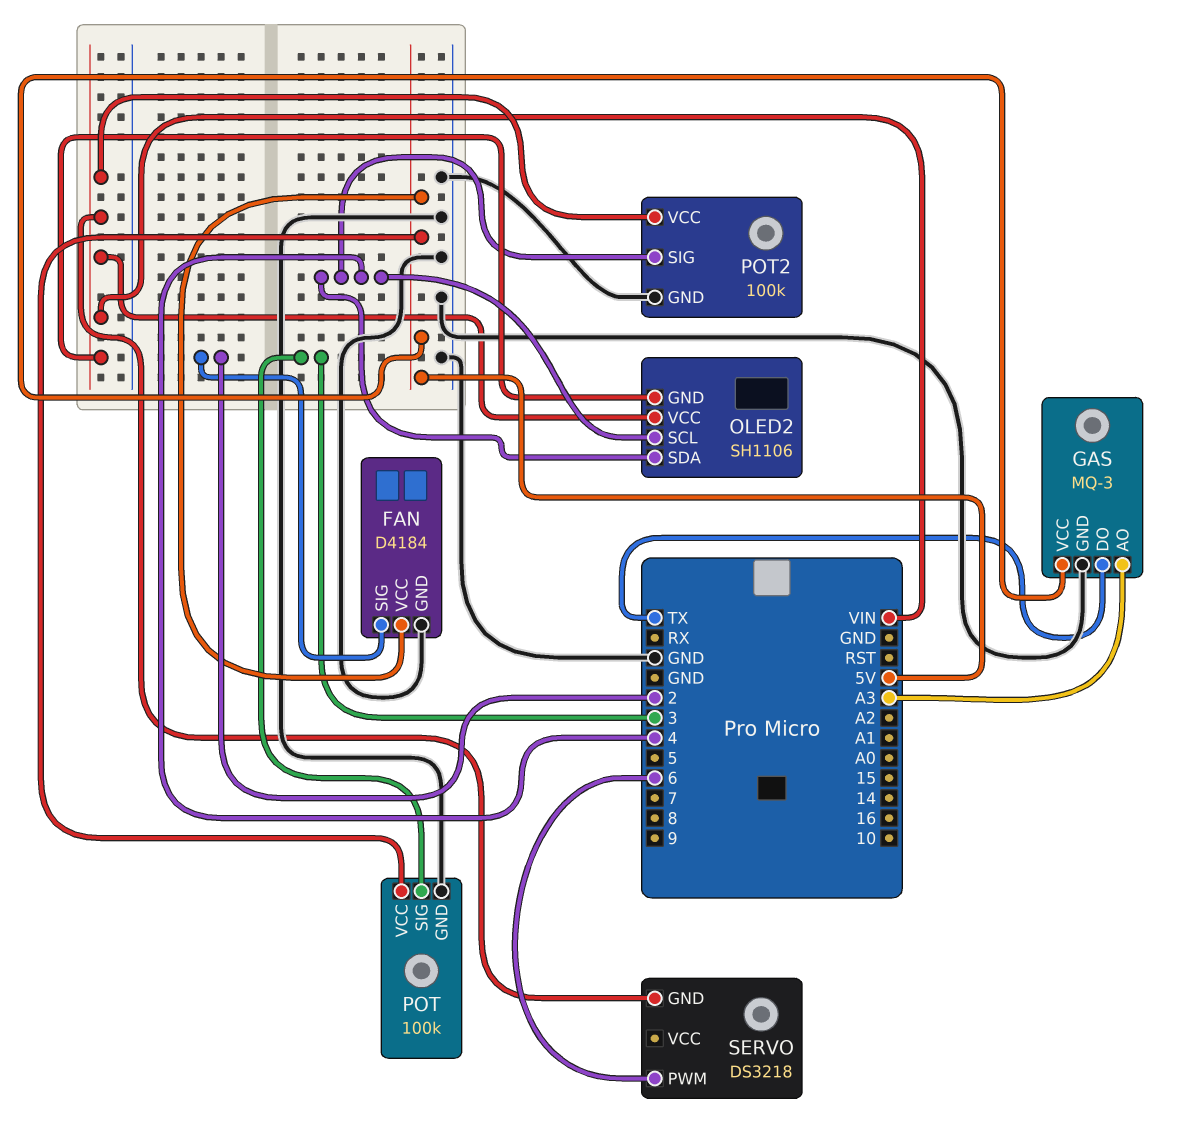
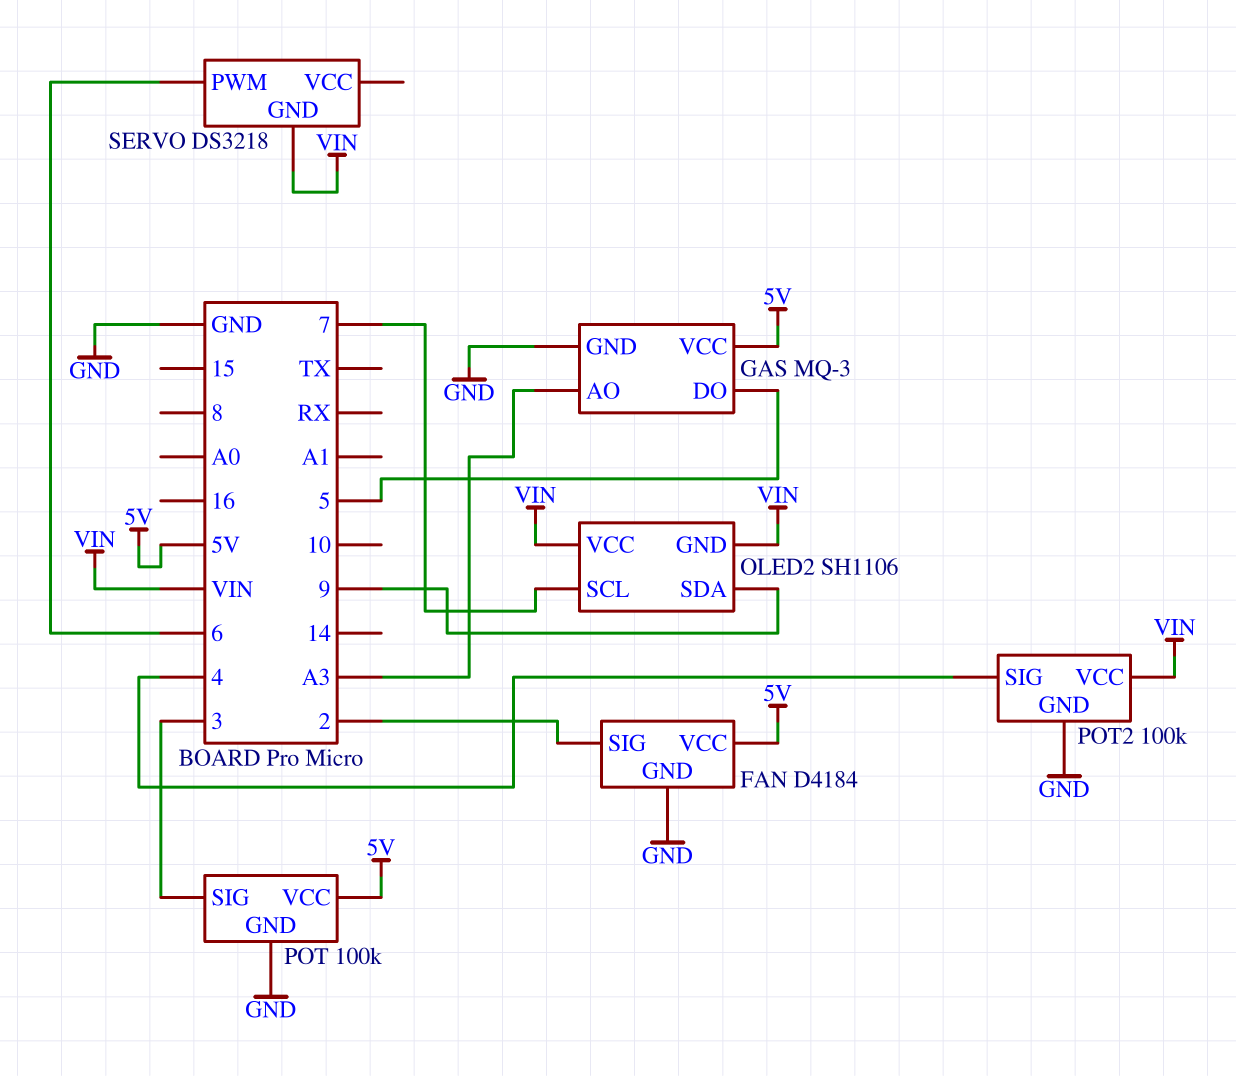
GAS pin DO: TX -> 5
OLED2 pin SCL: 4 -> 7
OLED2 pin SDA: 4 -> 9

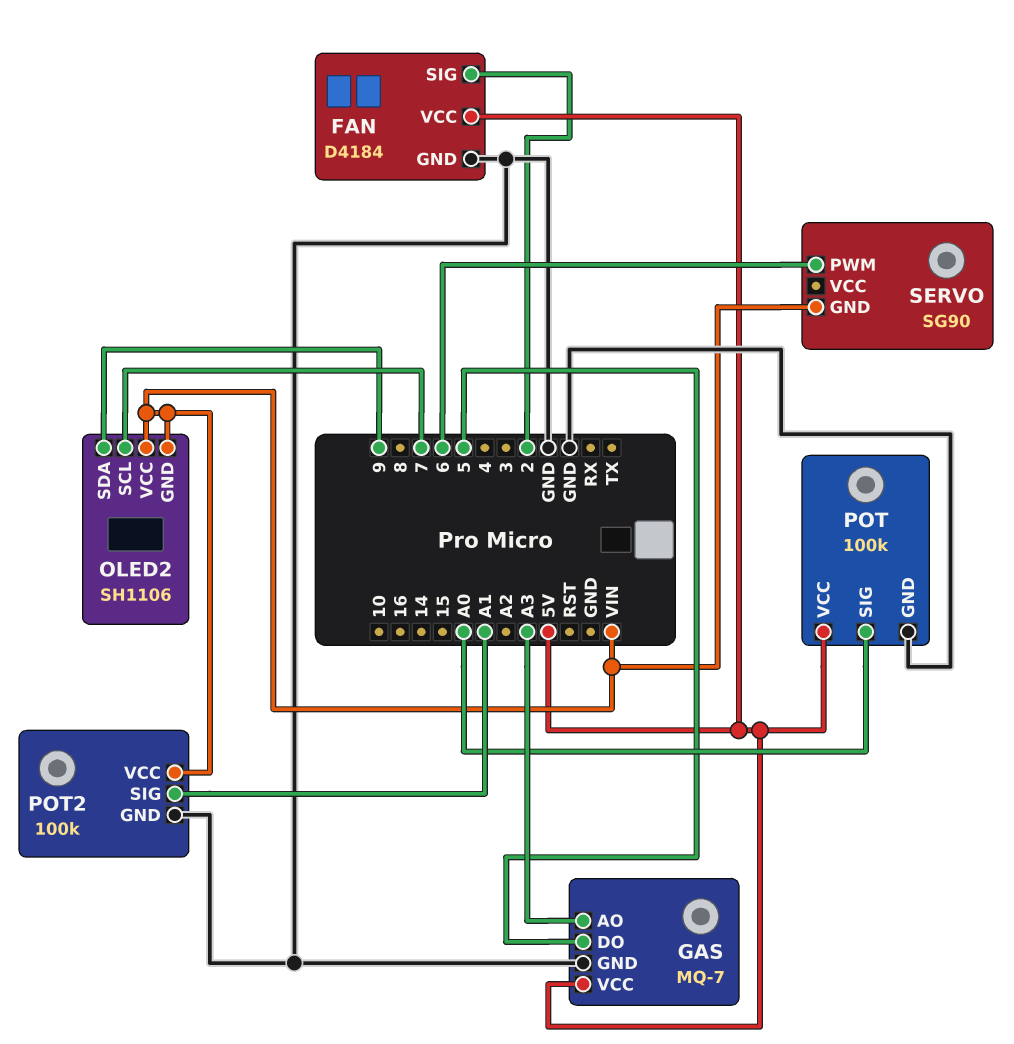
GAS: MQ-3 -> MQ-7
POT pin SIG: 3 -> A0
POT2 pin SIG: 4 -> A1
SERVO: DS3218 -> SG90

